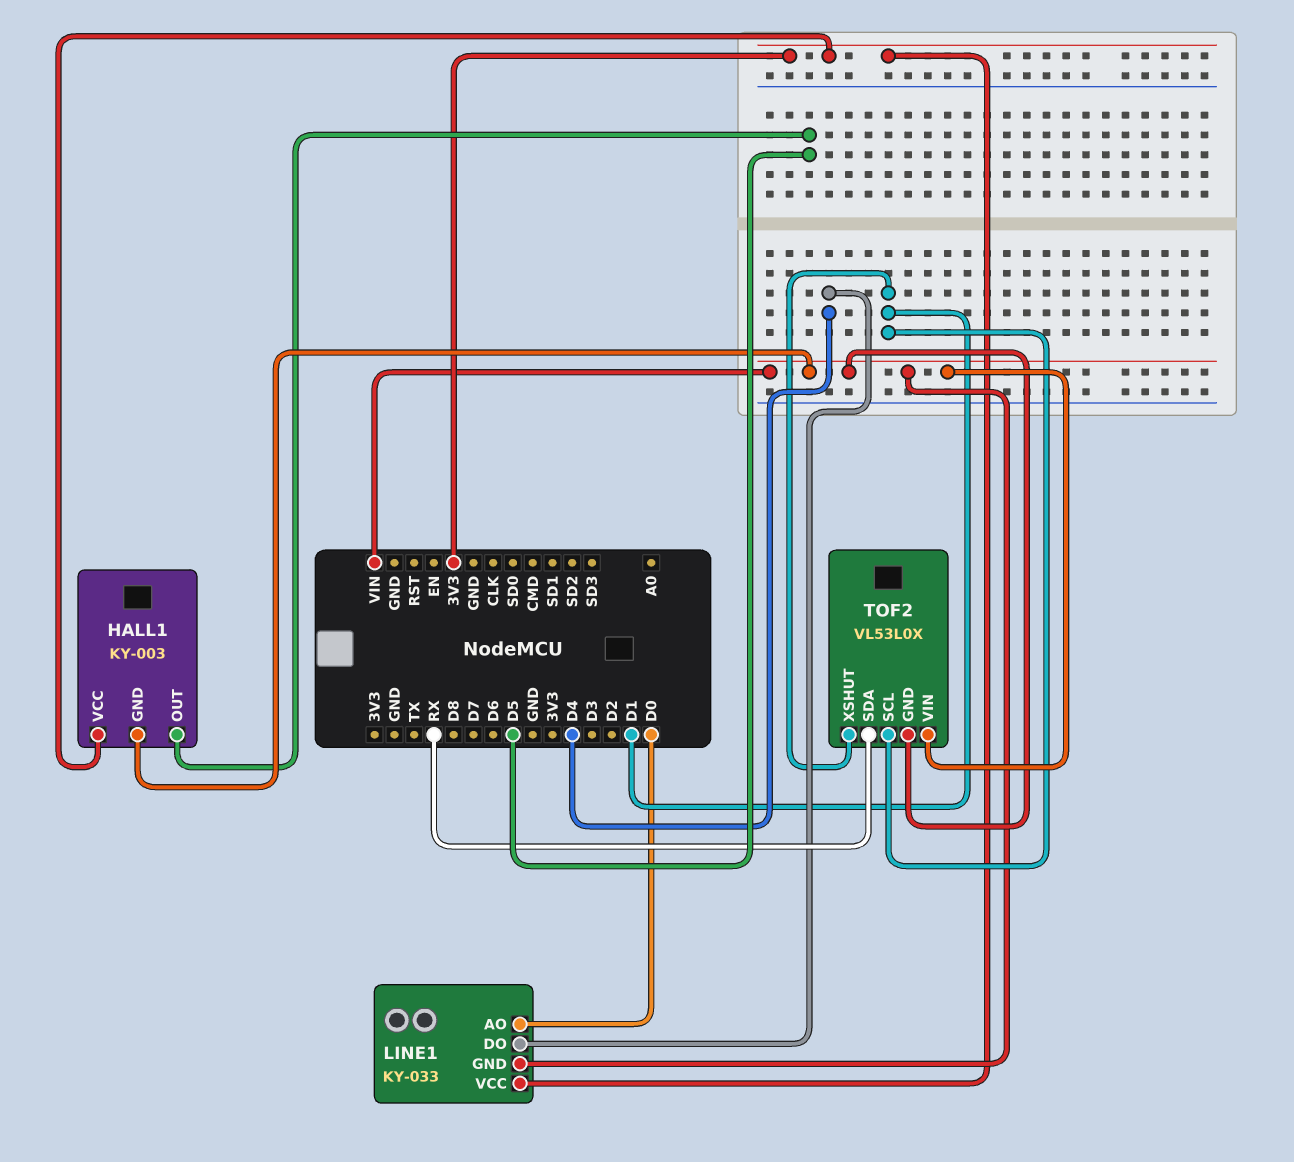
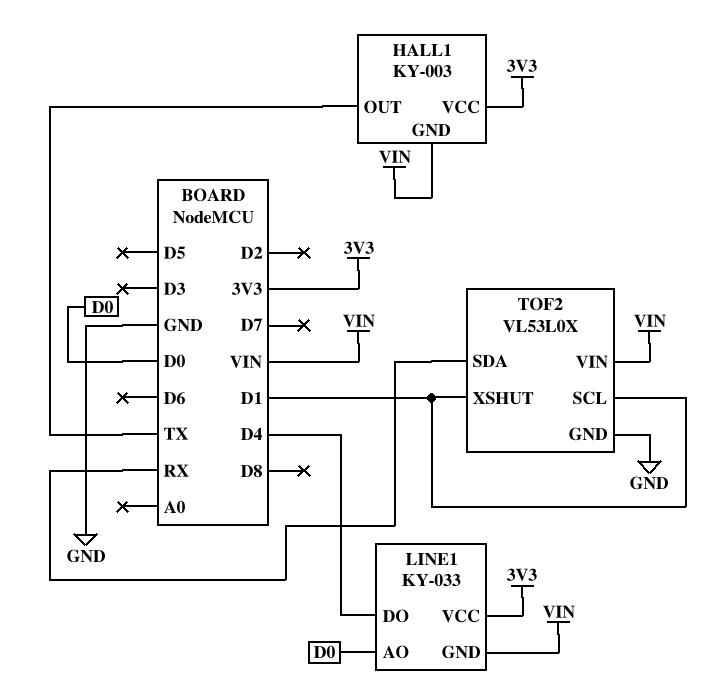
HALL1 pin OUT: D5 -> TX
TOF2 pin GND: VIN -> GND

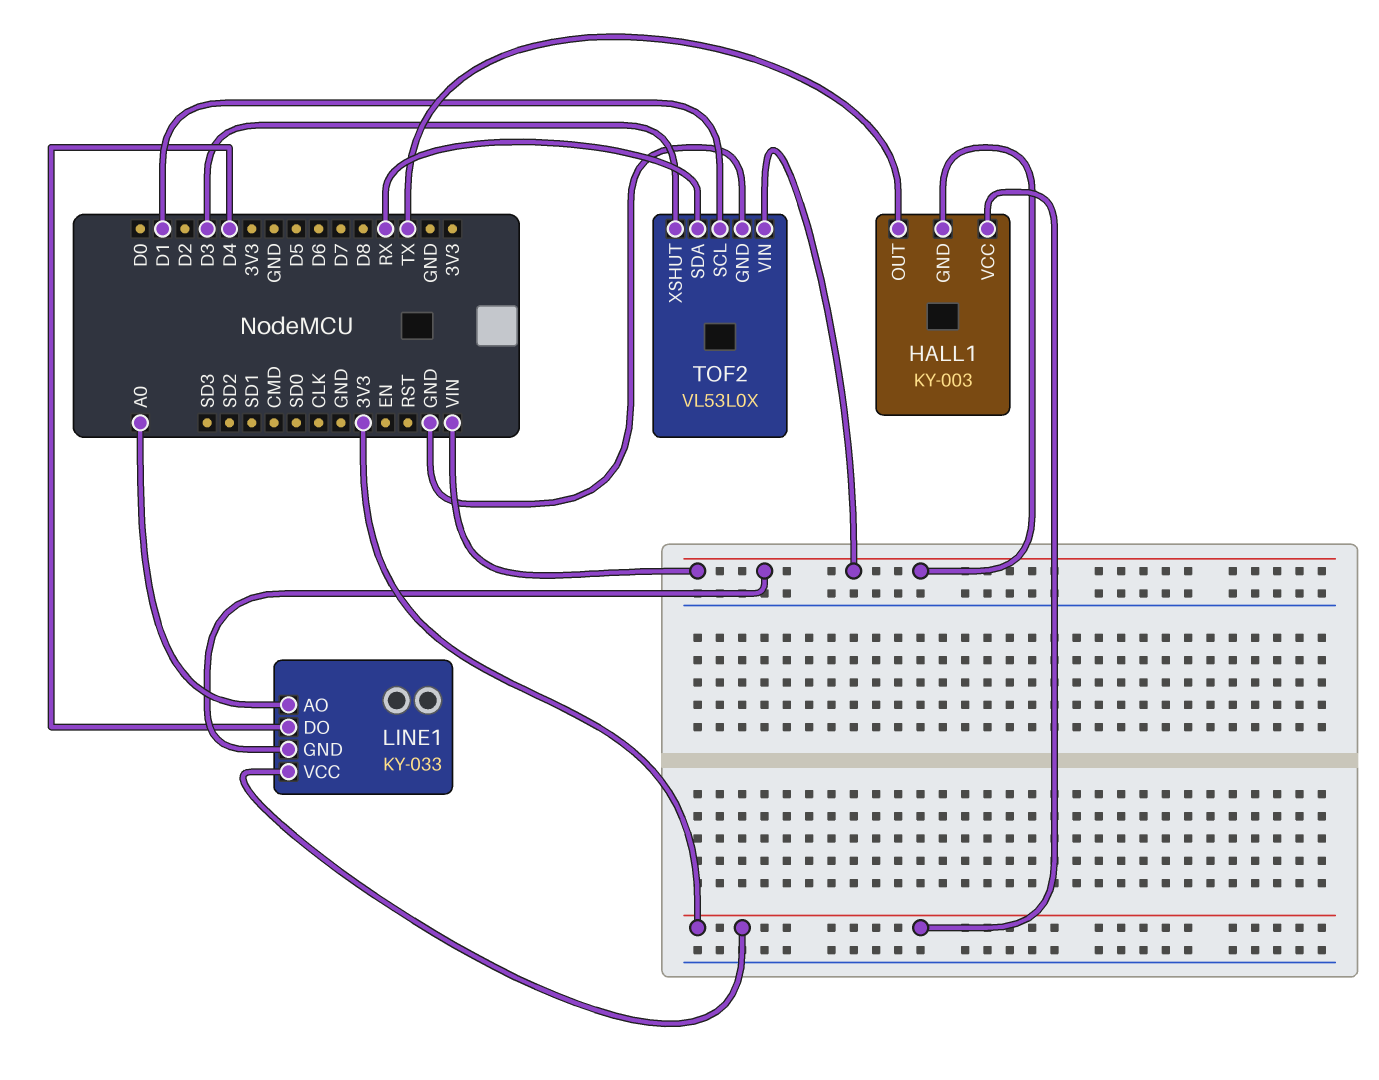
LINE1 pin AO: D0 -> A0
TOF2 pin XSHUT: D1 -> D3

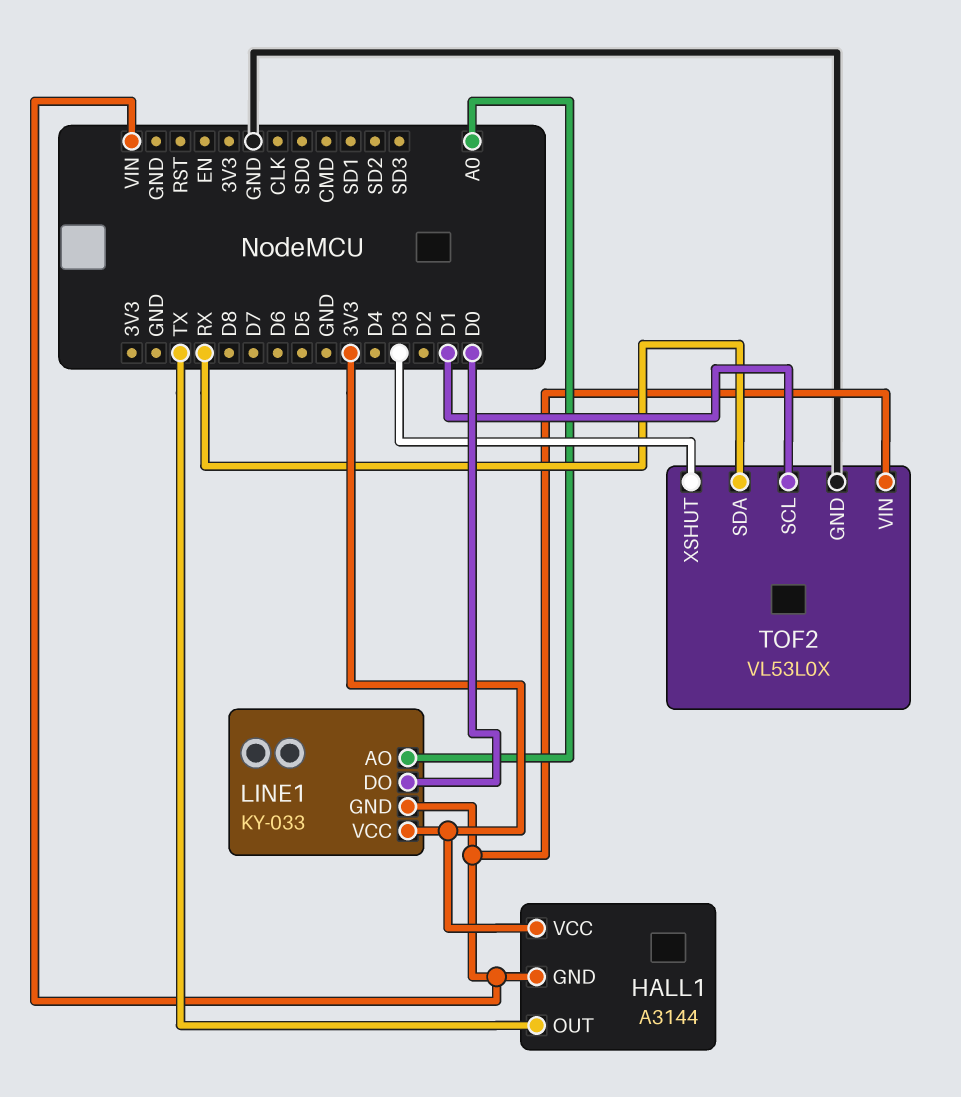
HALL1: KY-003 -> A3144
LINE1 pin DO: D4 -> D0

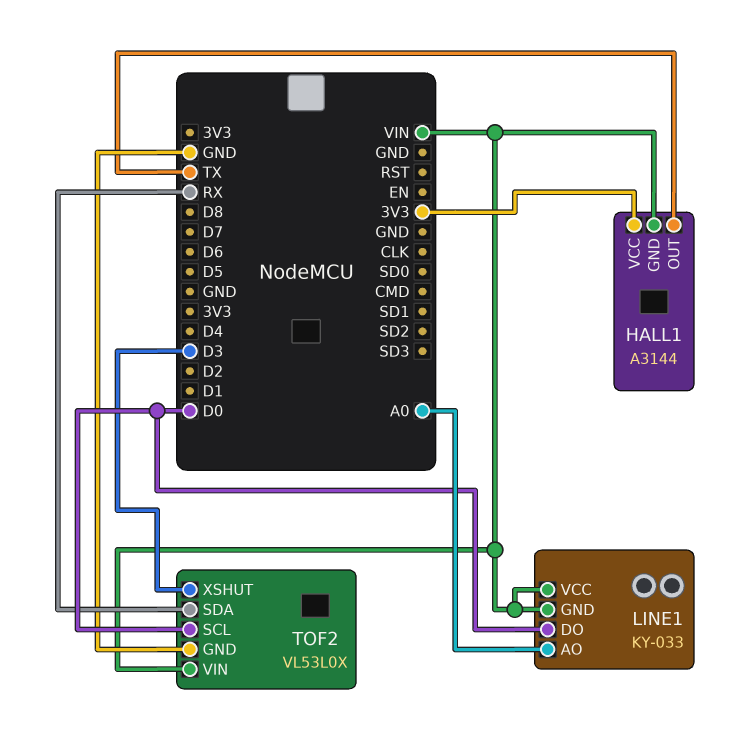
LINE1 pin VCC: 3V3 -> VIN
TOF2 pin SCL: D1 -> D0

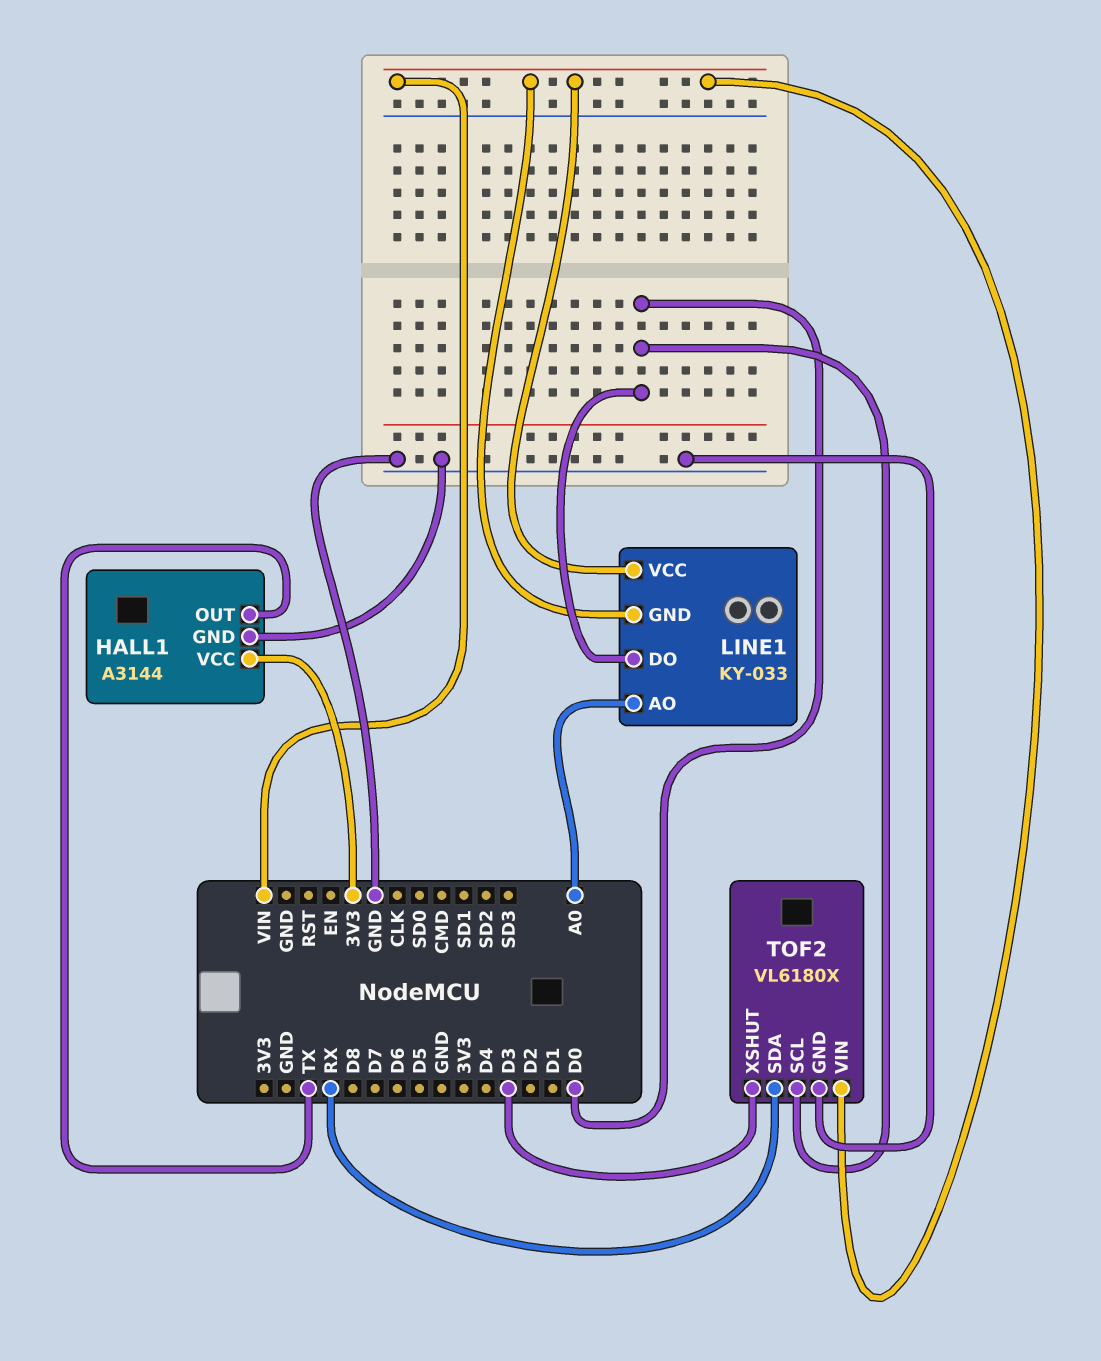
HALL1 pin GND: VIN -> GND
TOF2: VL53L0X -> VL6180X

